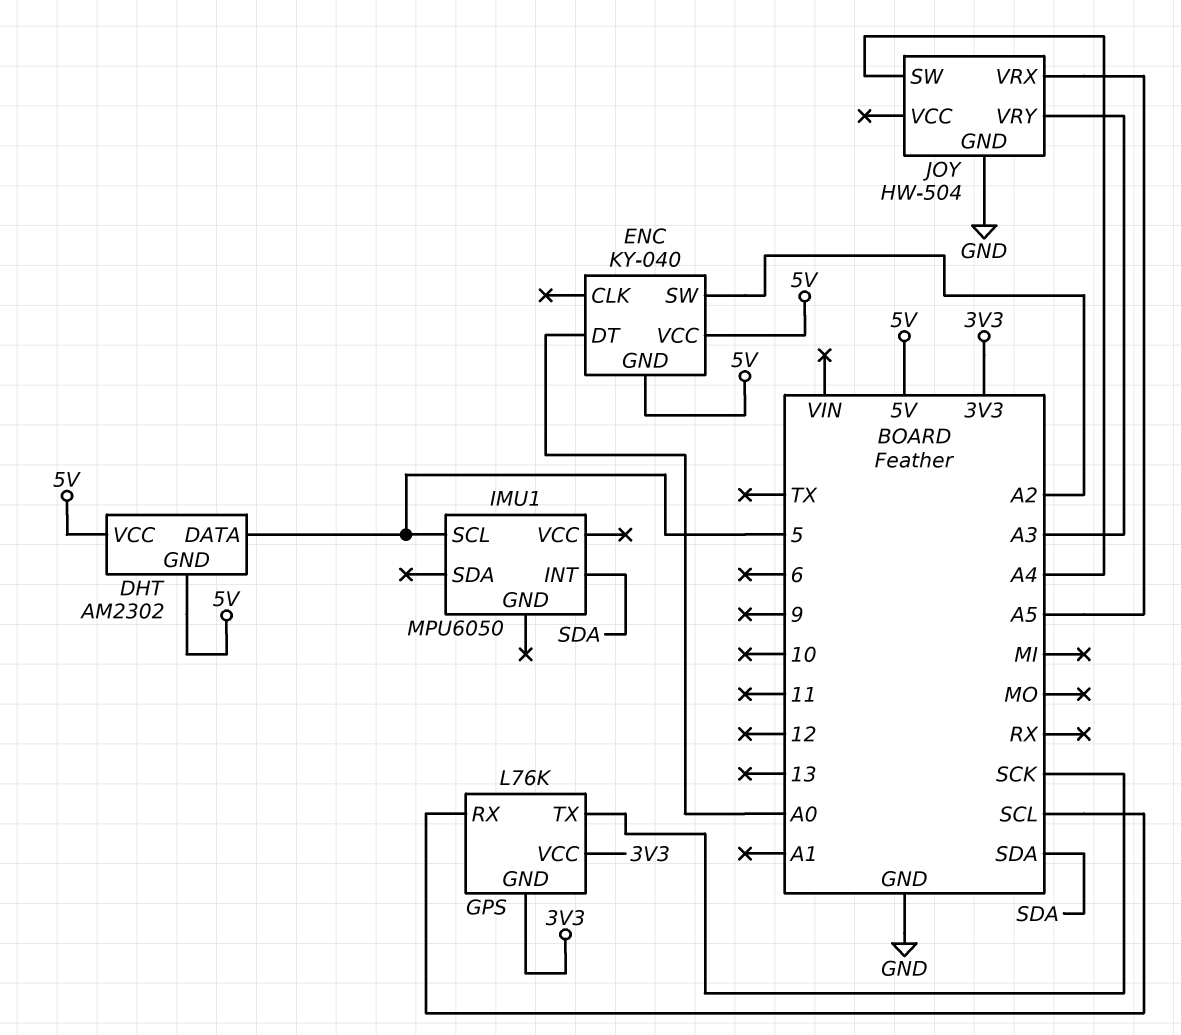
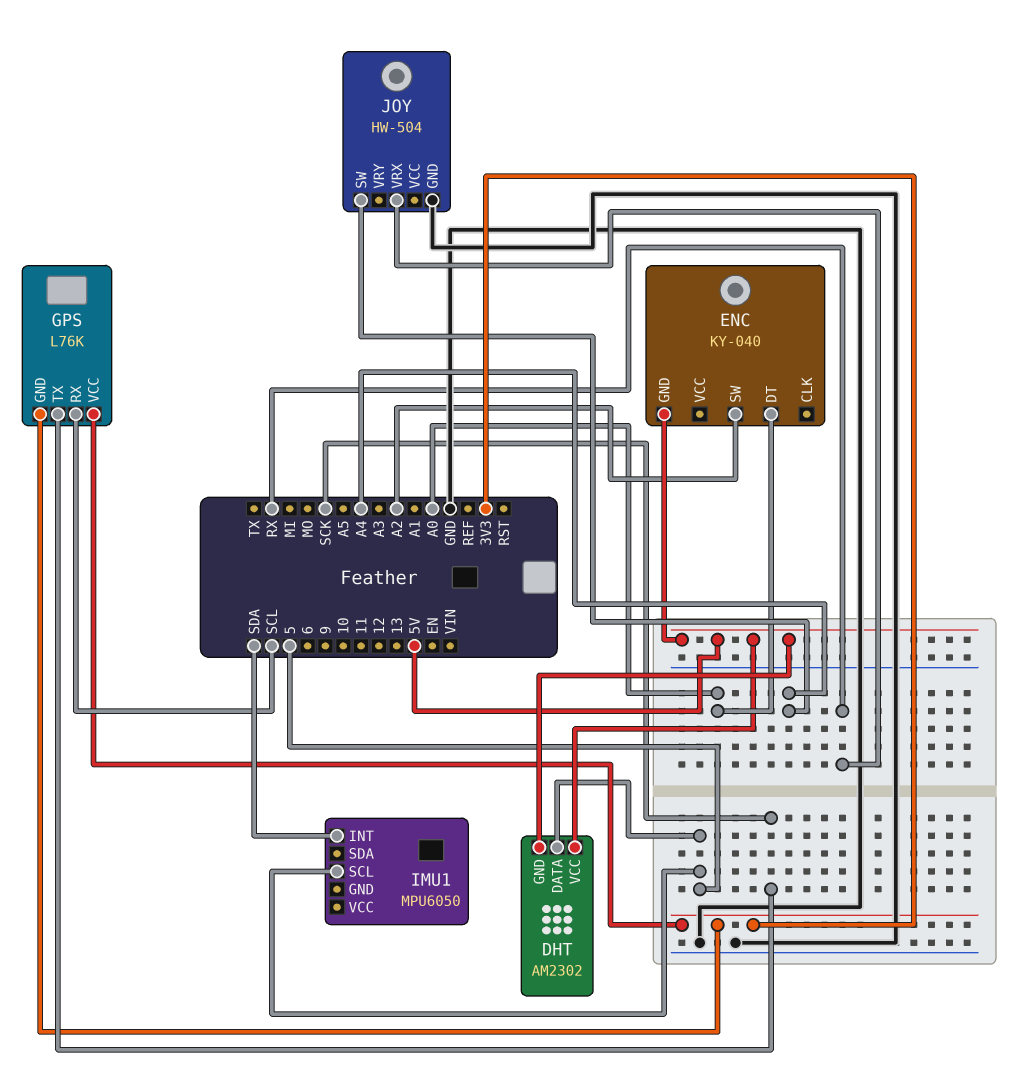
ENC pin VCC: 5V -> none
JOY pin VRX: A5 -> RX
JOY pin VRY: A3 -> none

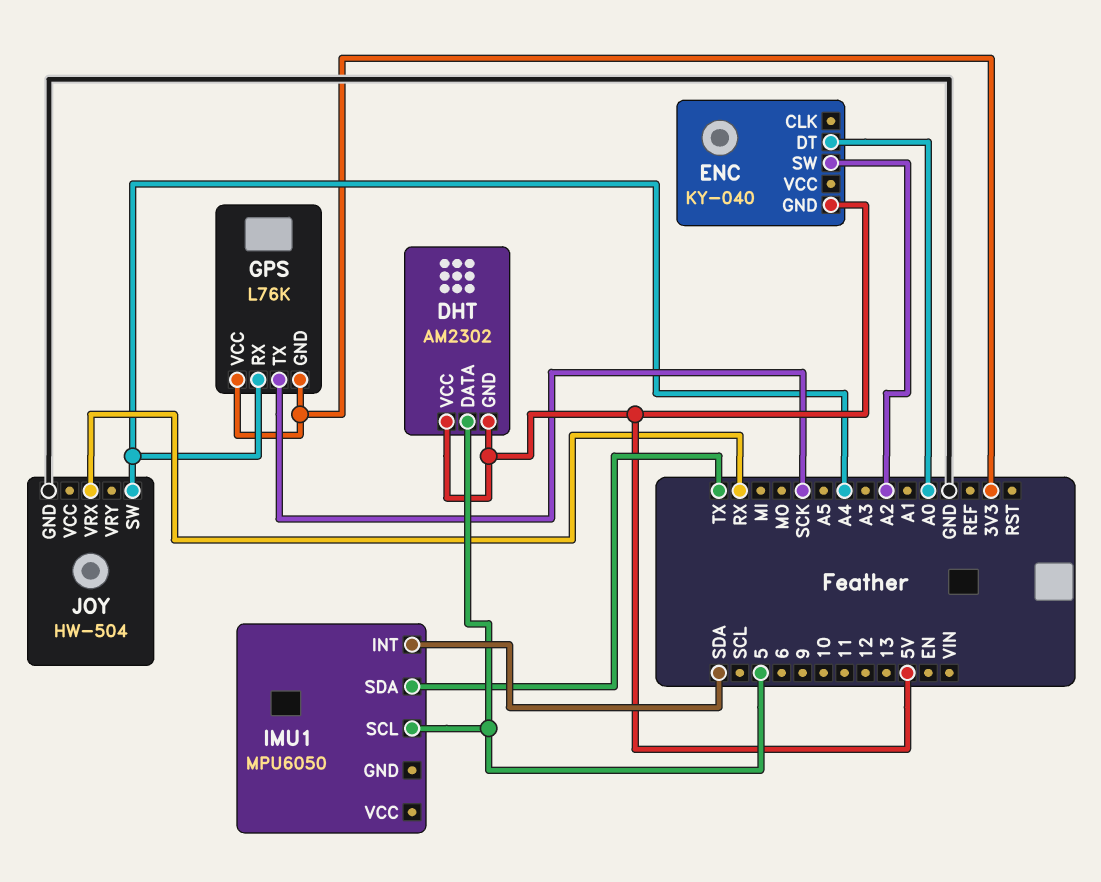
GPS pin RX: SCL -> A4
IMU1 pin SDA: none -> TX

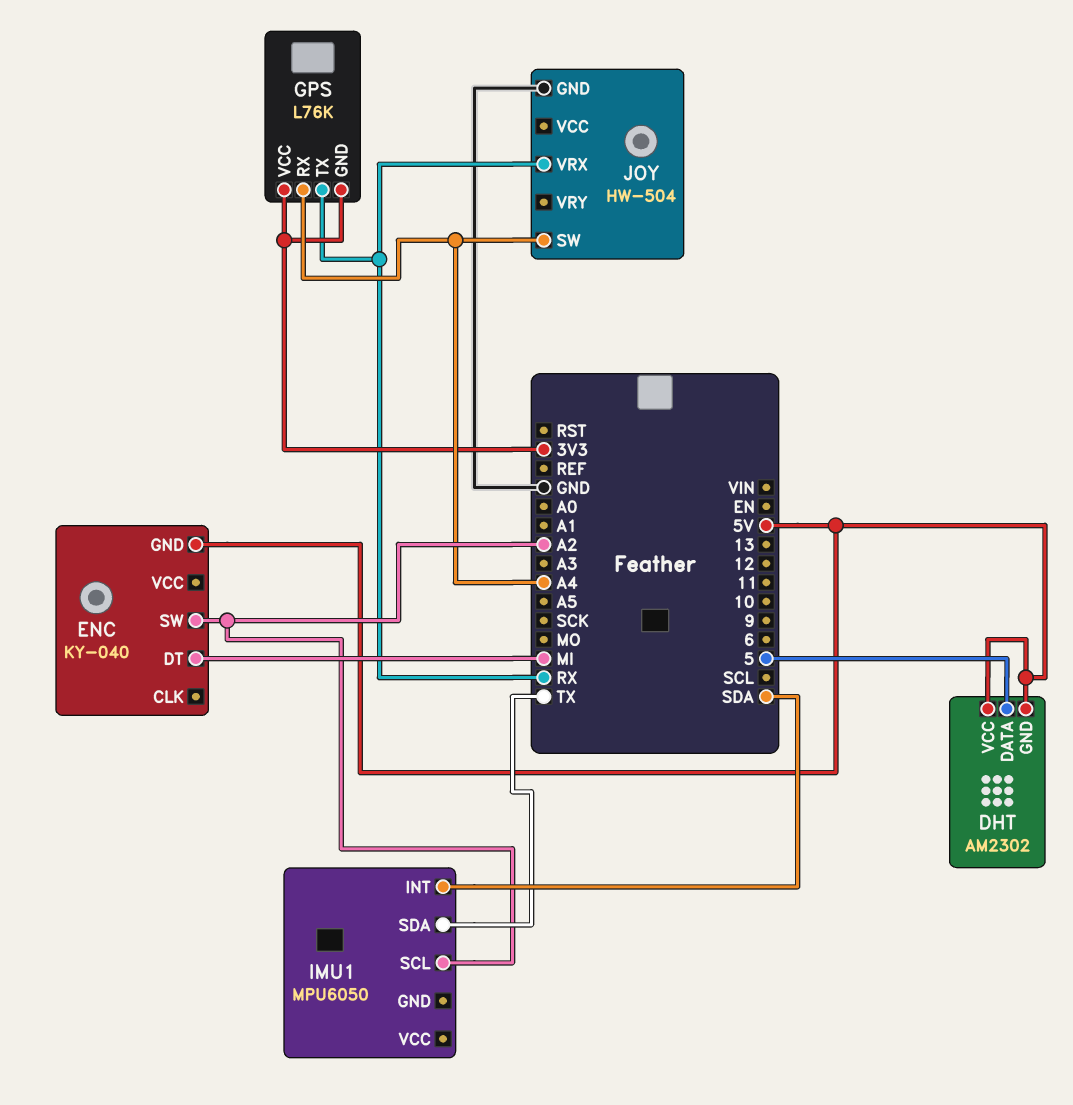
ENC pin DT: A0 -> MI
GPS pin TX: SCK -> RX
IMU1 pin SCL: 5 -> A2

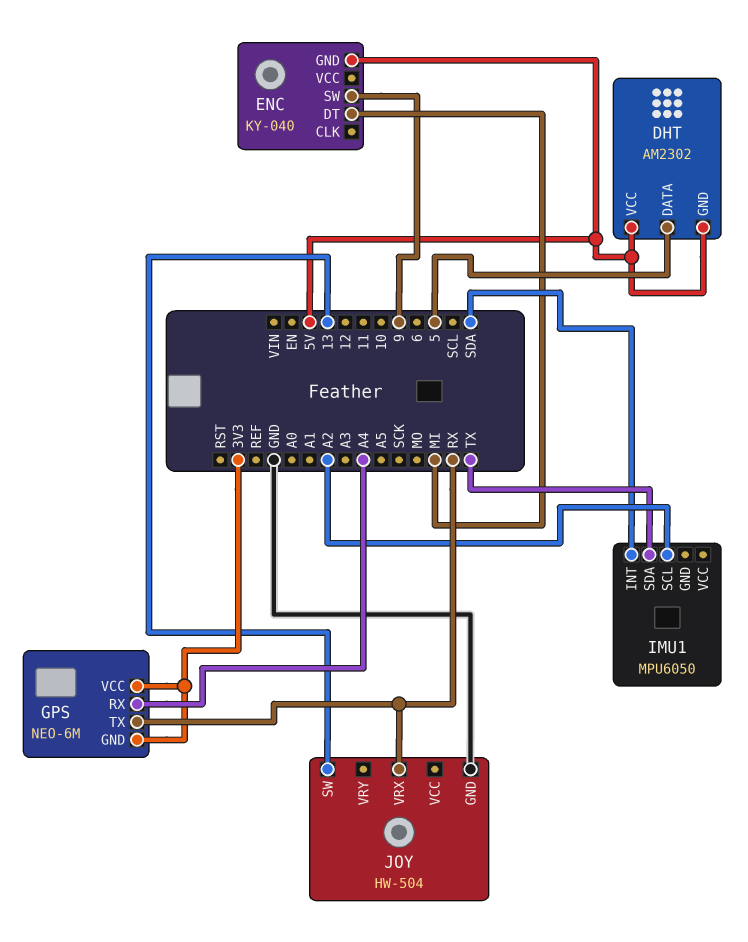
ENC pin SW: A2 -> 9
GPS: L76K -> NEO-6M
JOY pin SW: A4 -> 13

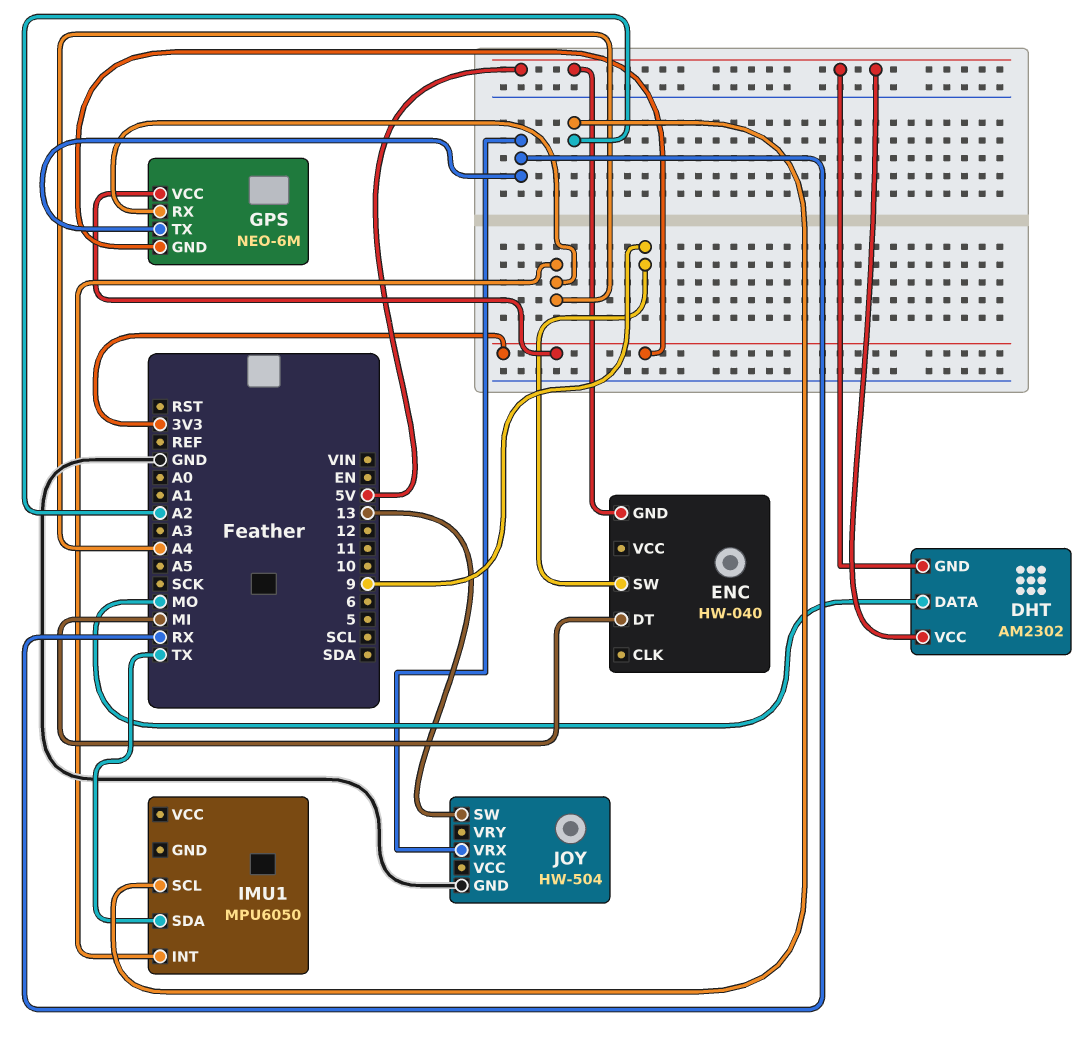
DHT pin DATA: 5 -> MO
ENC: KY-040 -> HW-040
IMU1 pin INT: SDA -> A4

